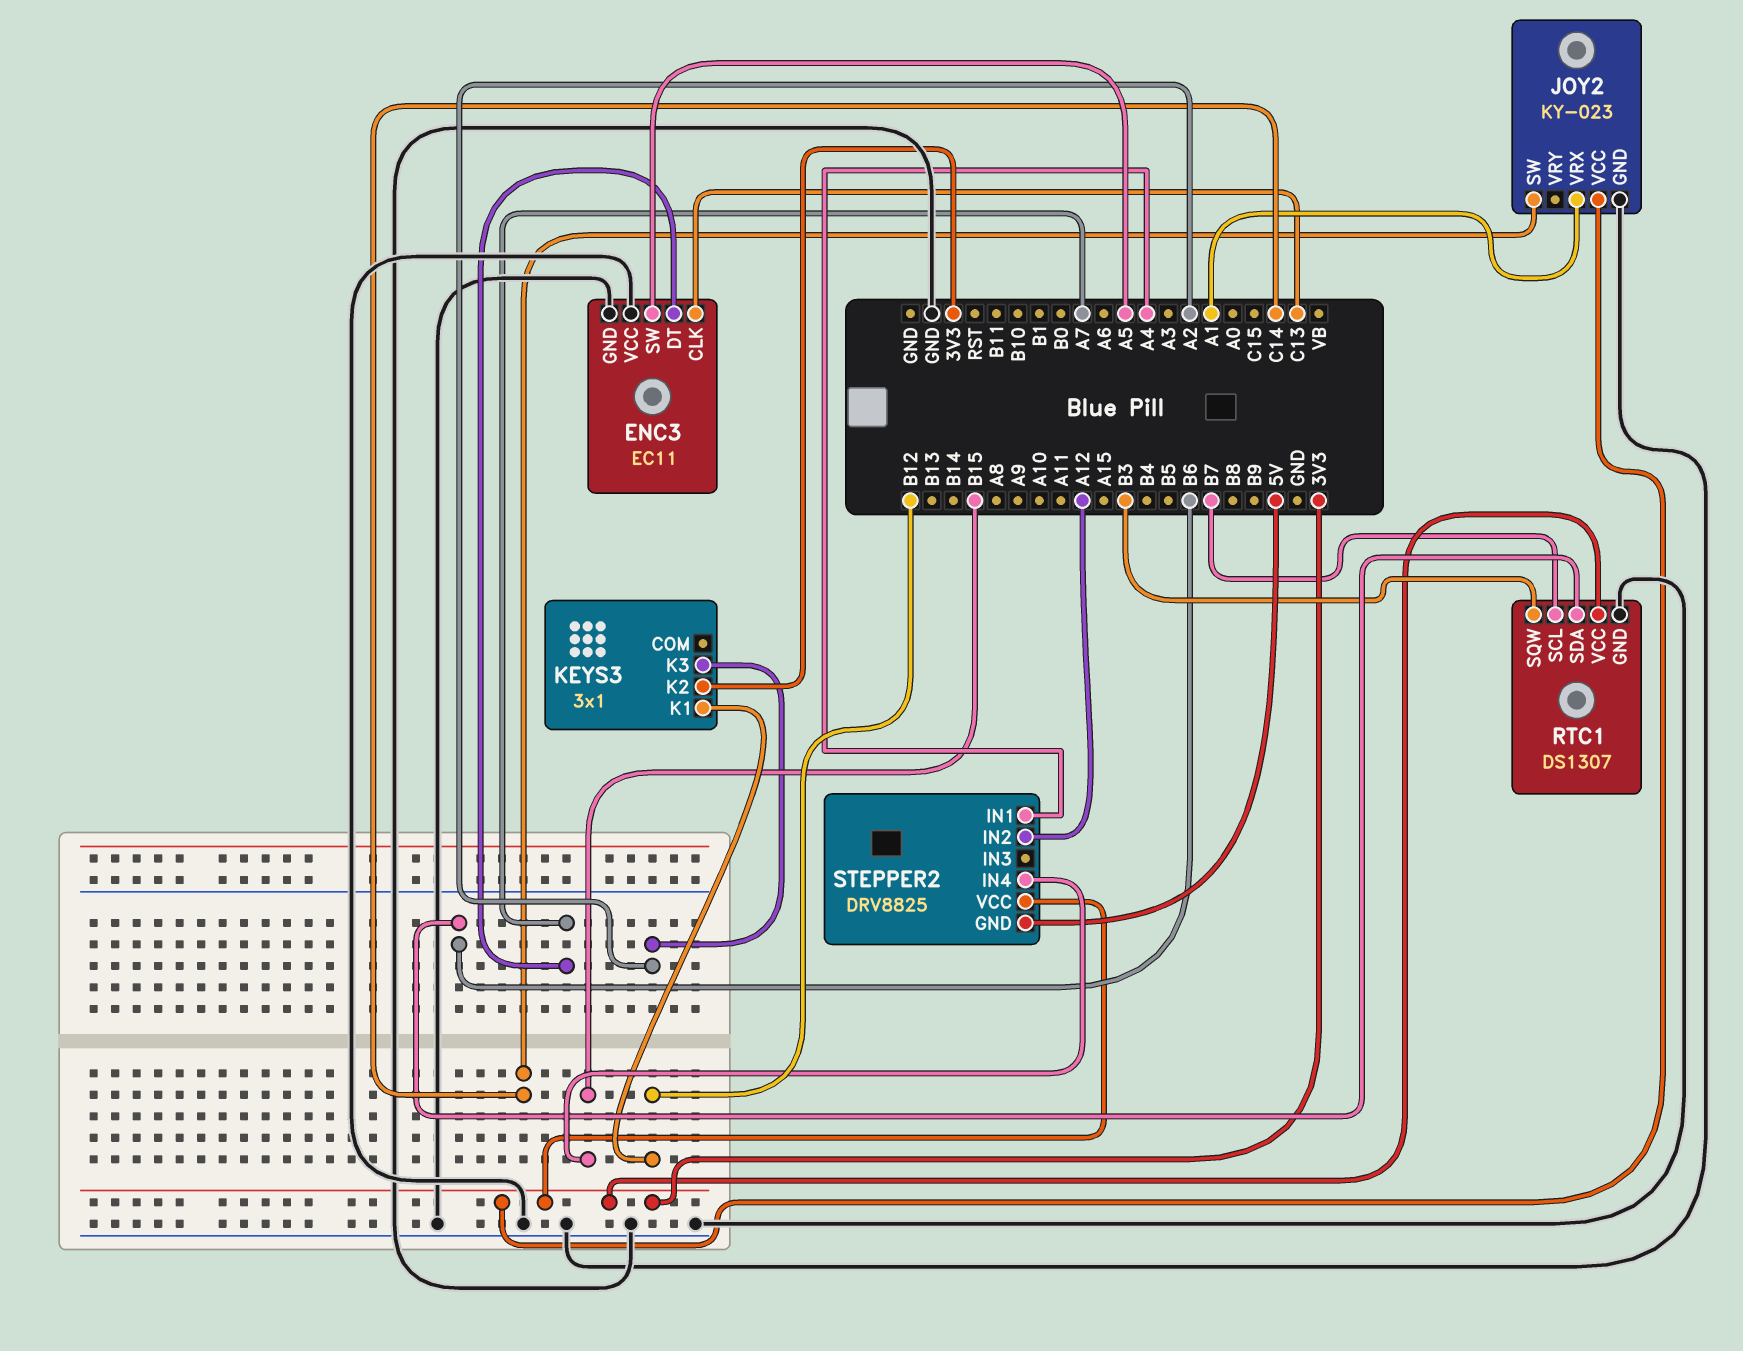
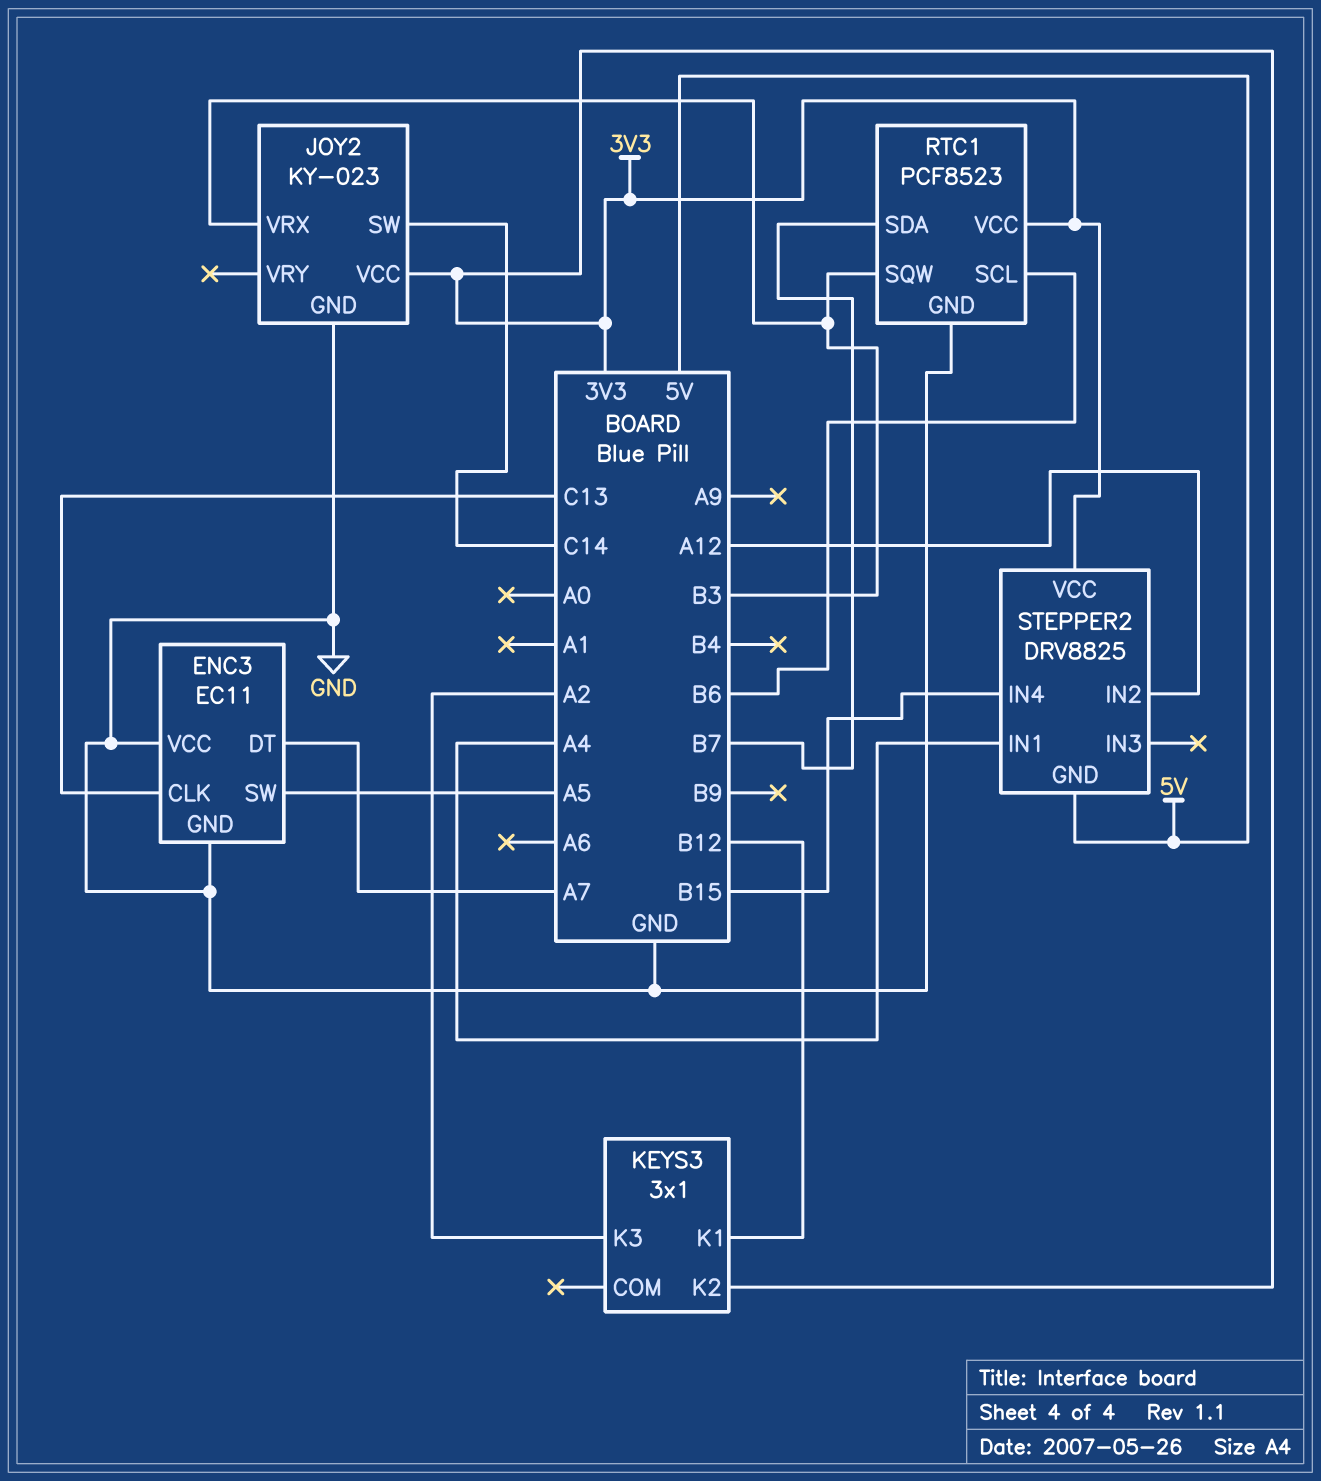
JOY2 pin VRX: A1 -> B3
RTC1: DS1307 -> PCF8523
RTC1 pin SCL: B7 -> B6
RTC1 pin SDA: B6 -> B7

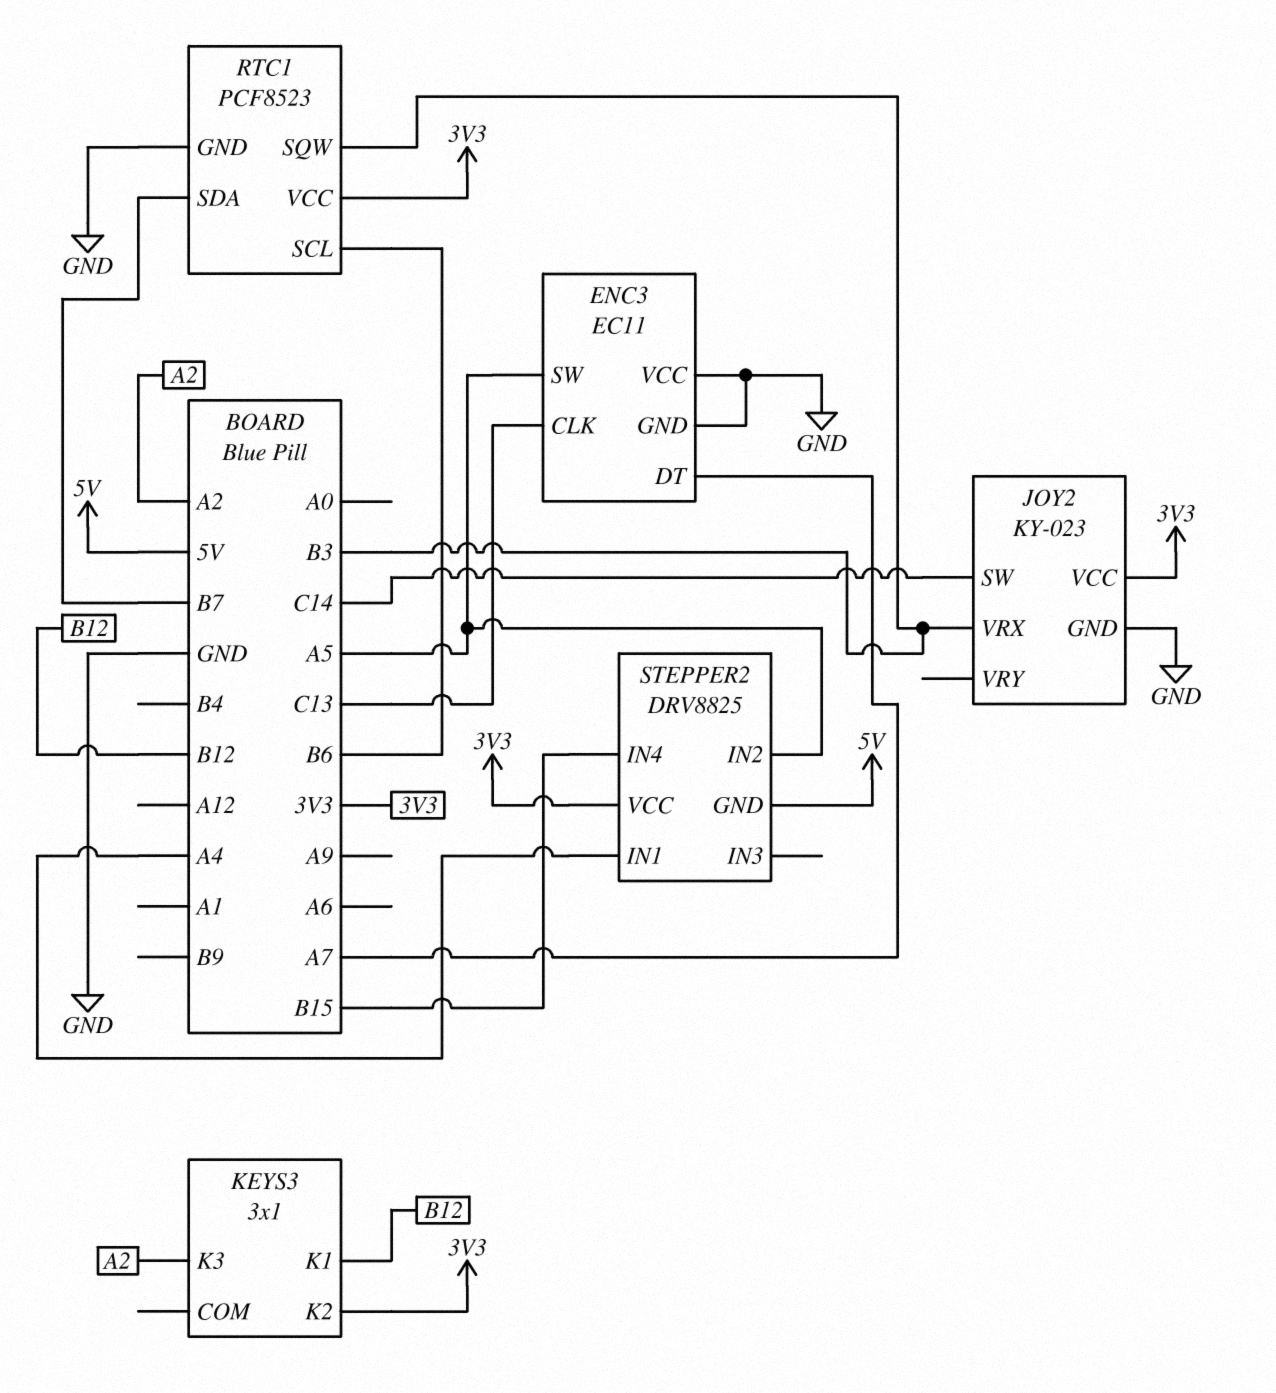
STEPPER2 pin IN2: A12 -> A5

